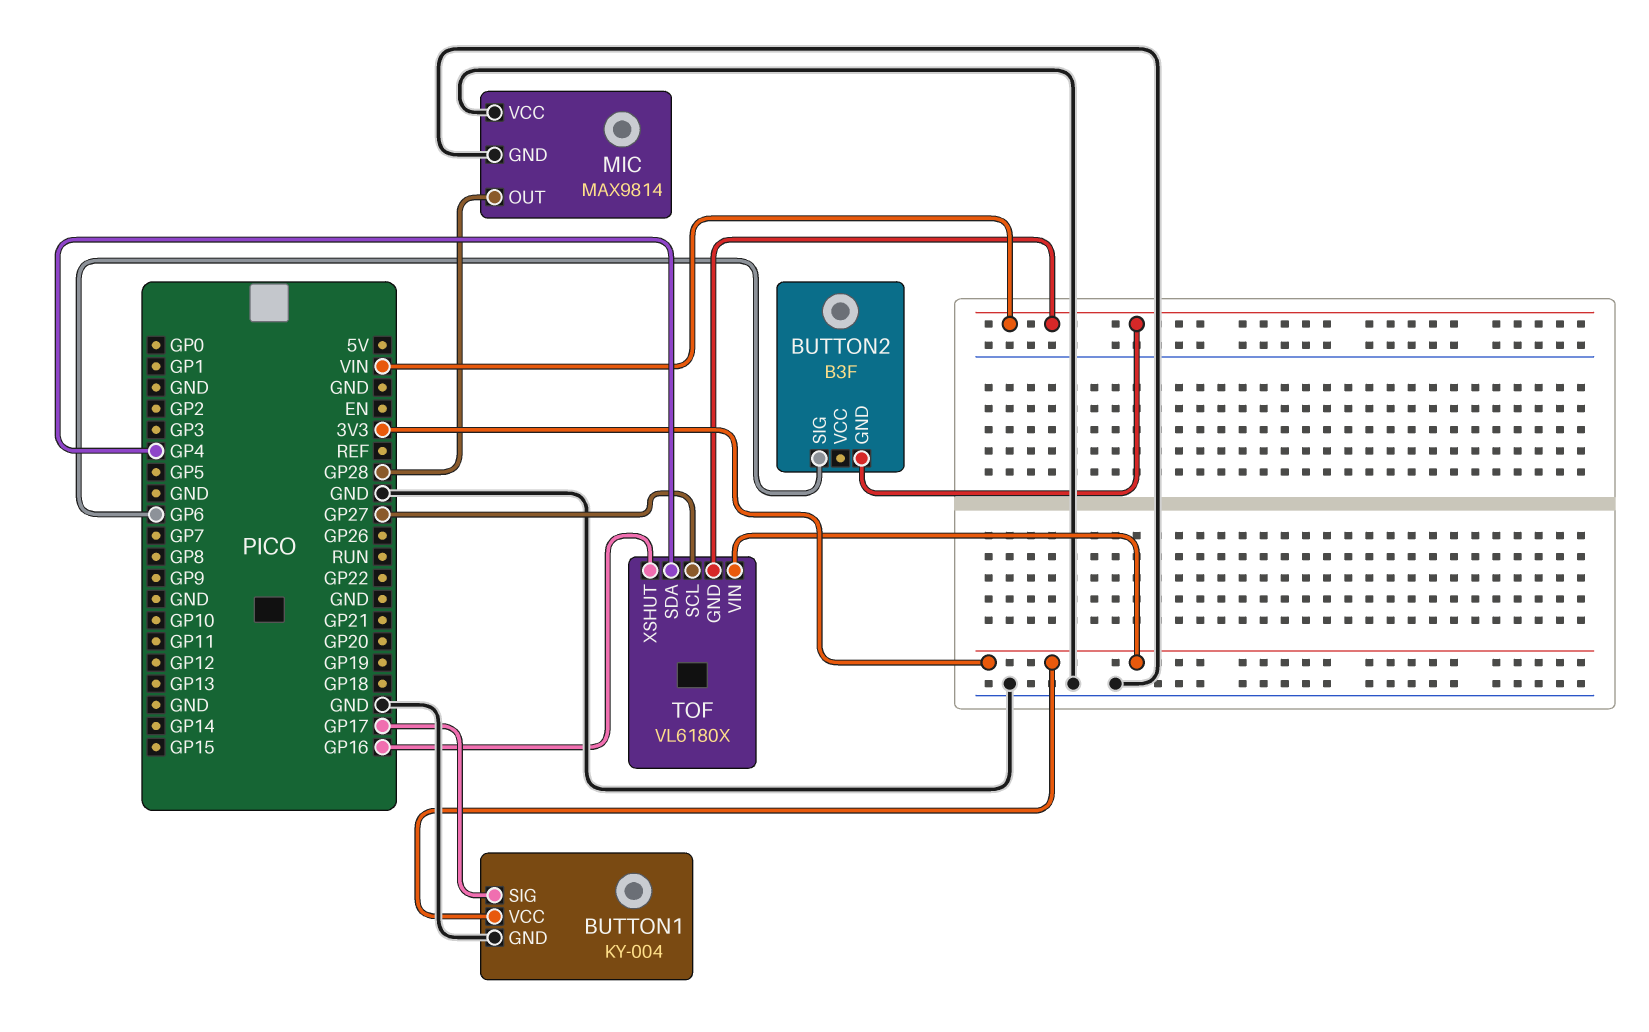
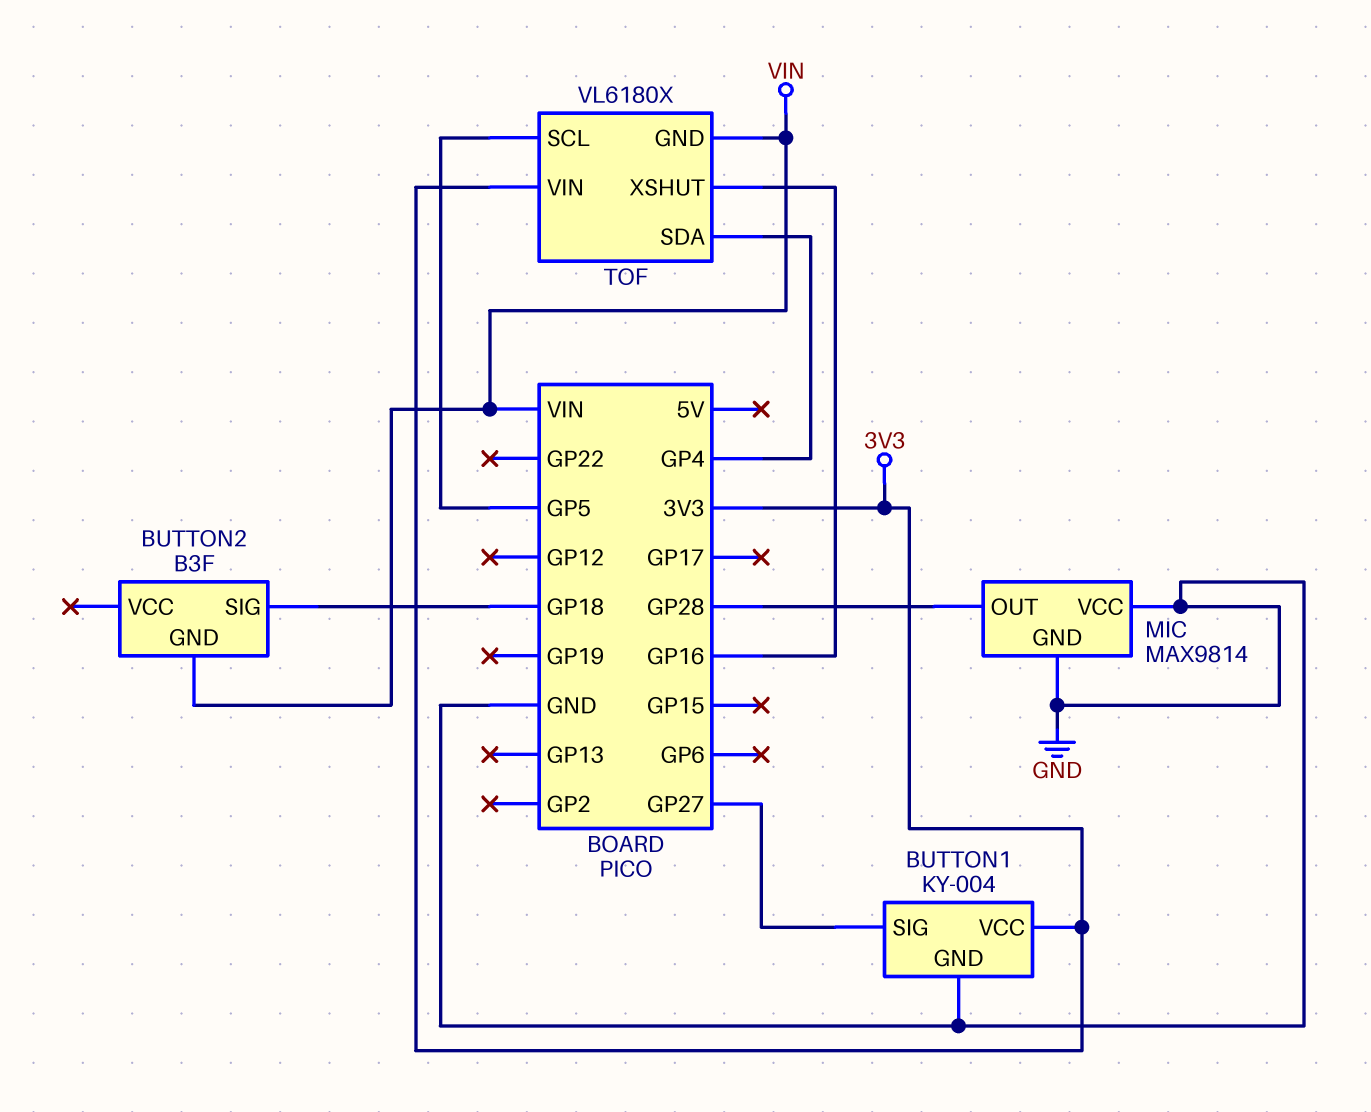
BUTTON1 pin SIG: GP17 -> GP27
BUTTON2 pin SIG: GP6 -> GP18
TOF pin SCL: GP27 -> GP5

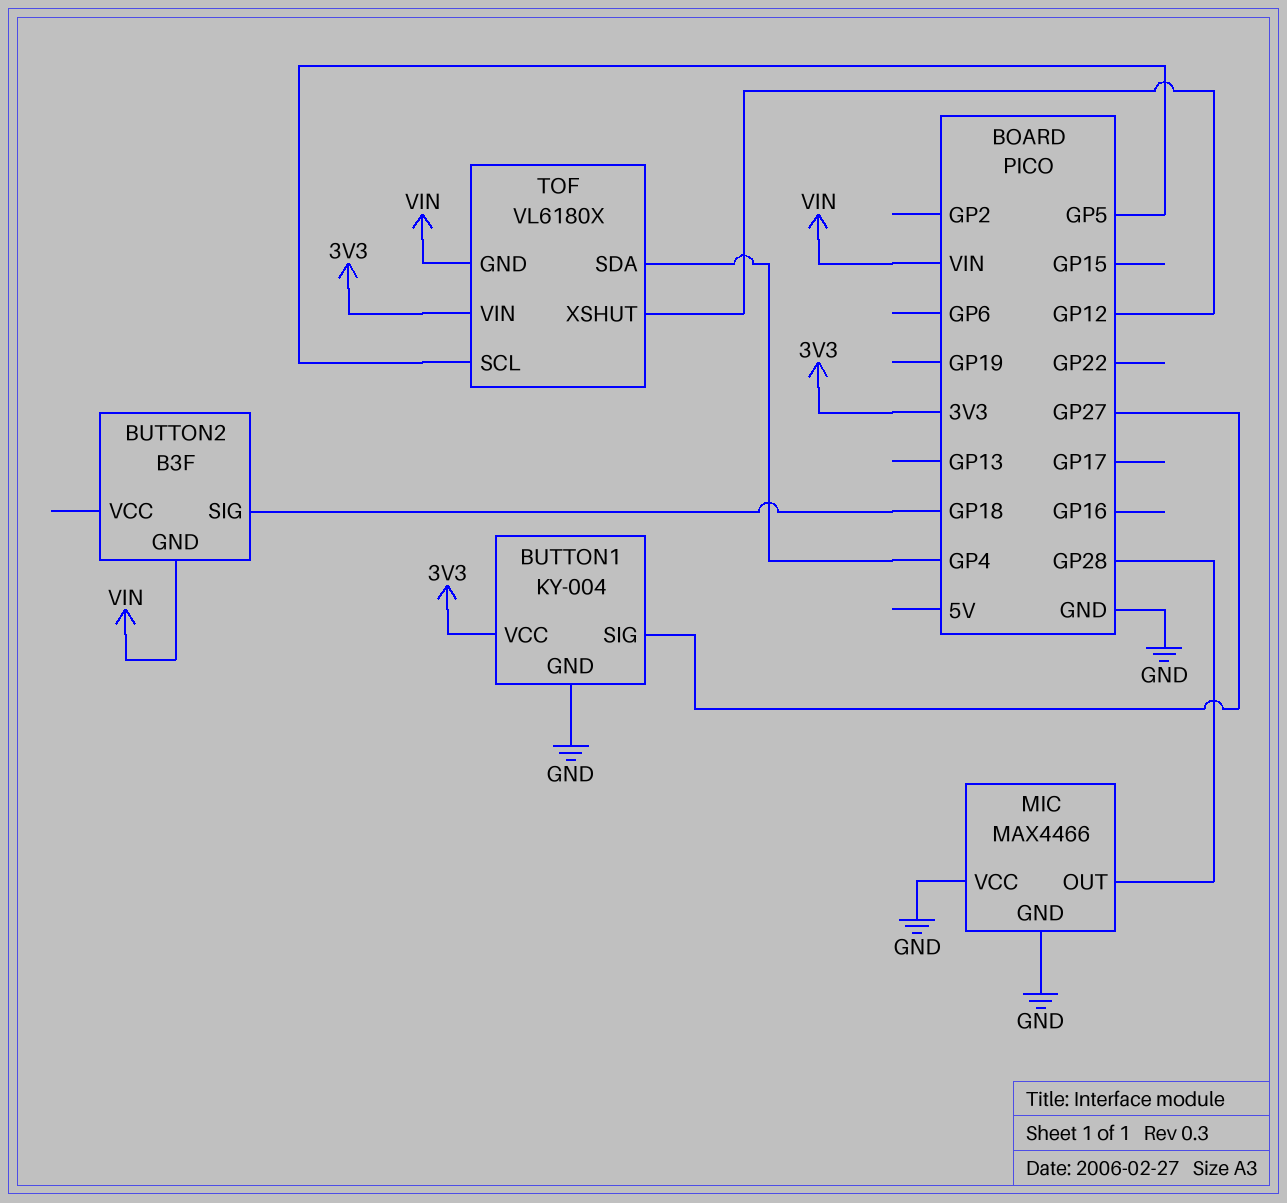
MIC: MAX9814 -> MAX4466
TOF pin XSHUT: GP16 -> GP12

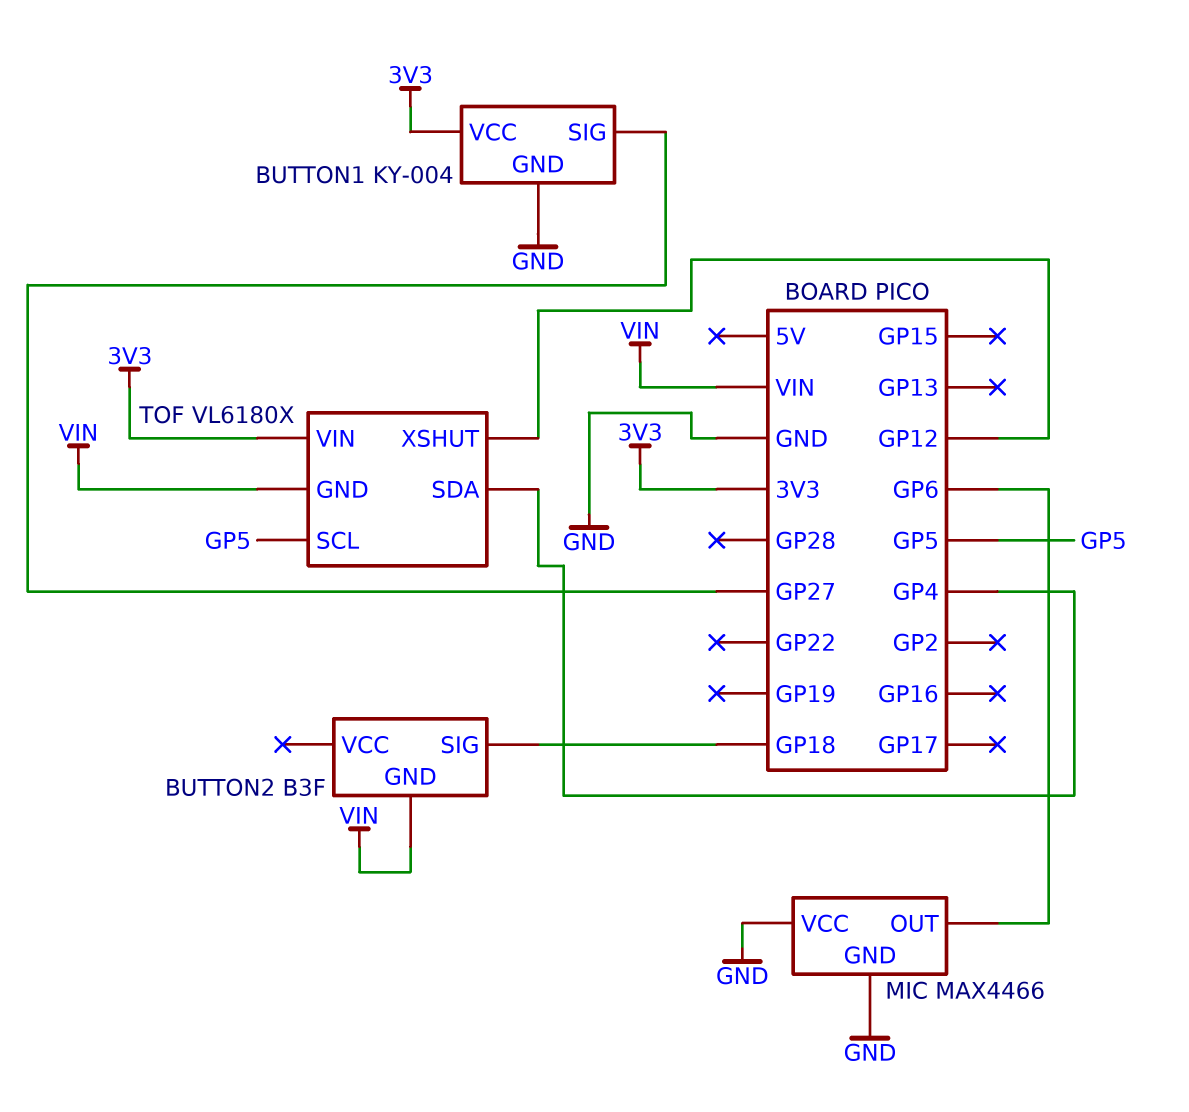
MIC pin OUT: GP28 -> GP6

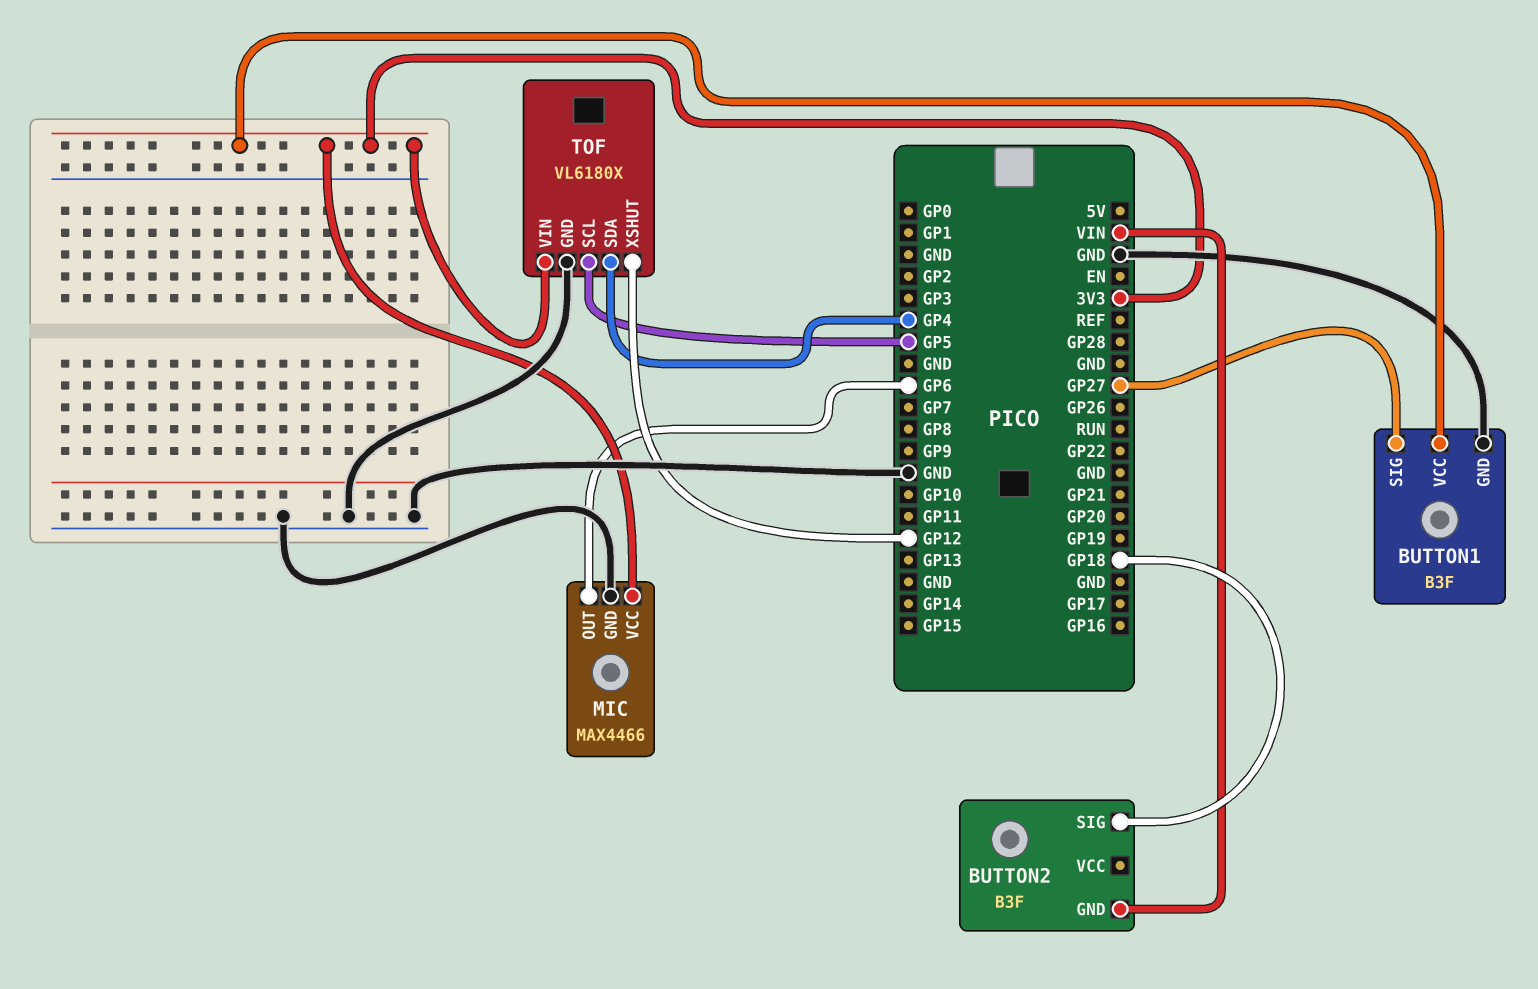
BUTTON1: KY-004 -> B3F
MIC pin VCC: GND -> 3V3
TOF pin GND: VIN -> GND

